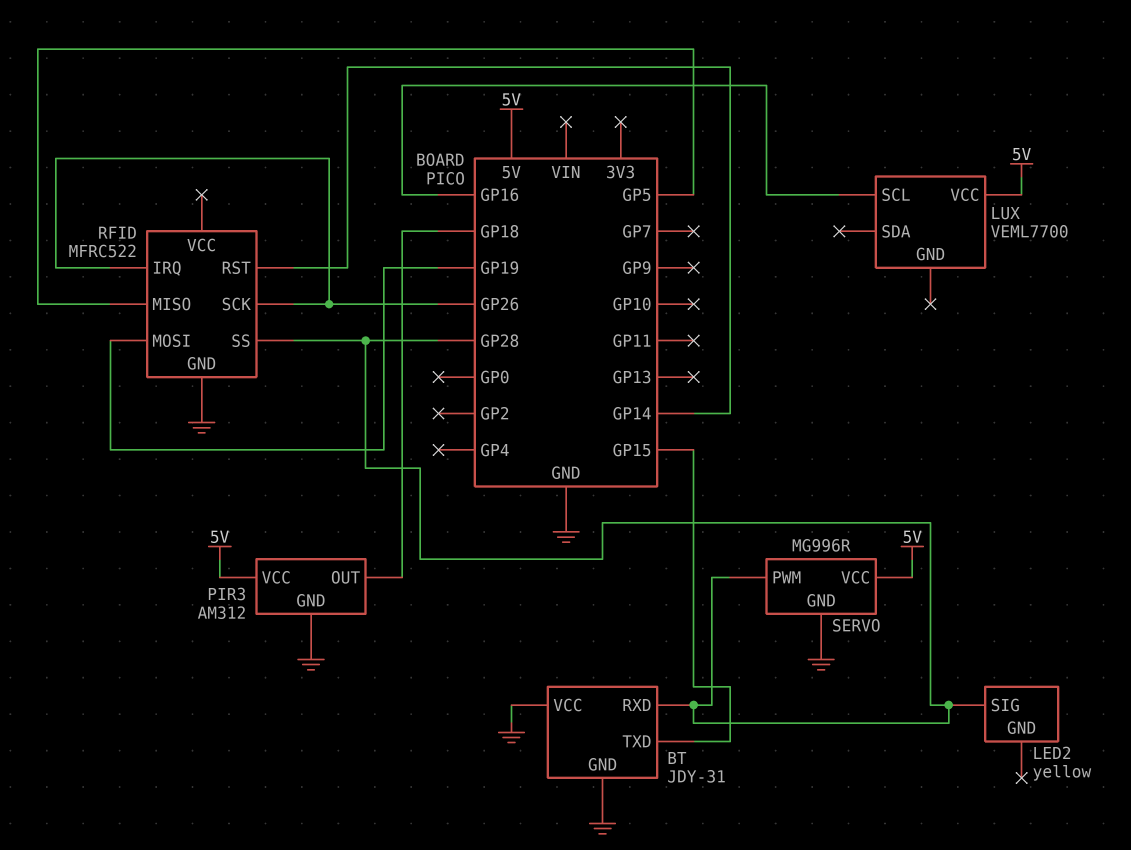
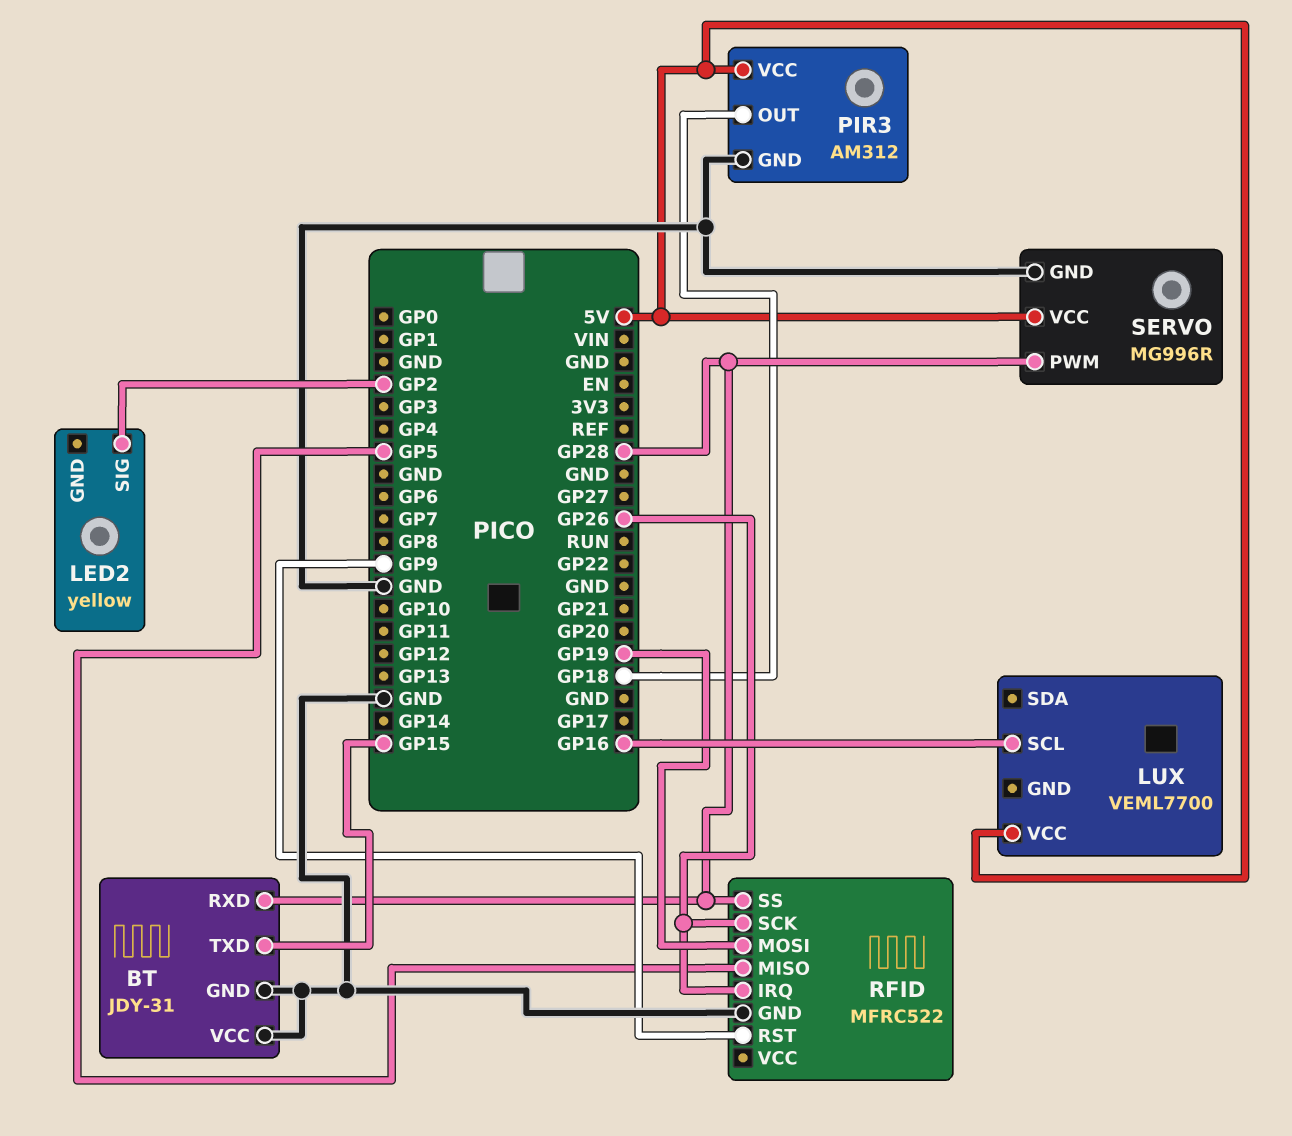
LED2 pin SIG: GP28 -> GP2
RFID pin RST: GP14 -> GP9

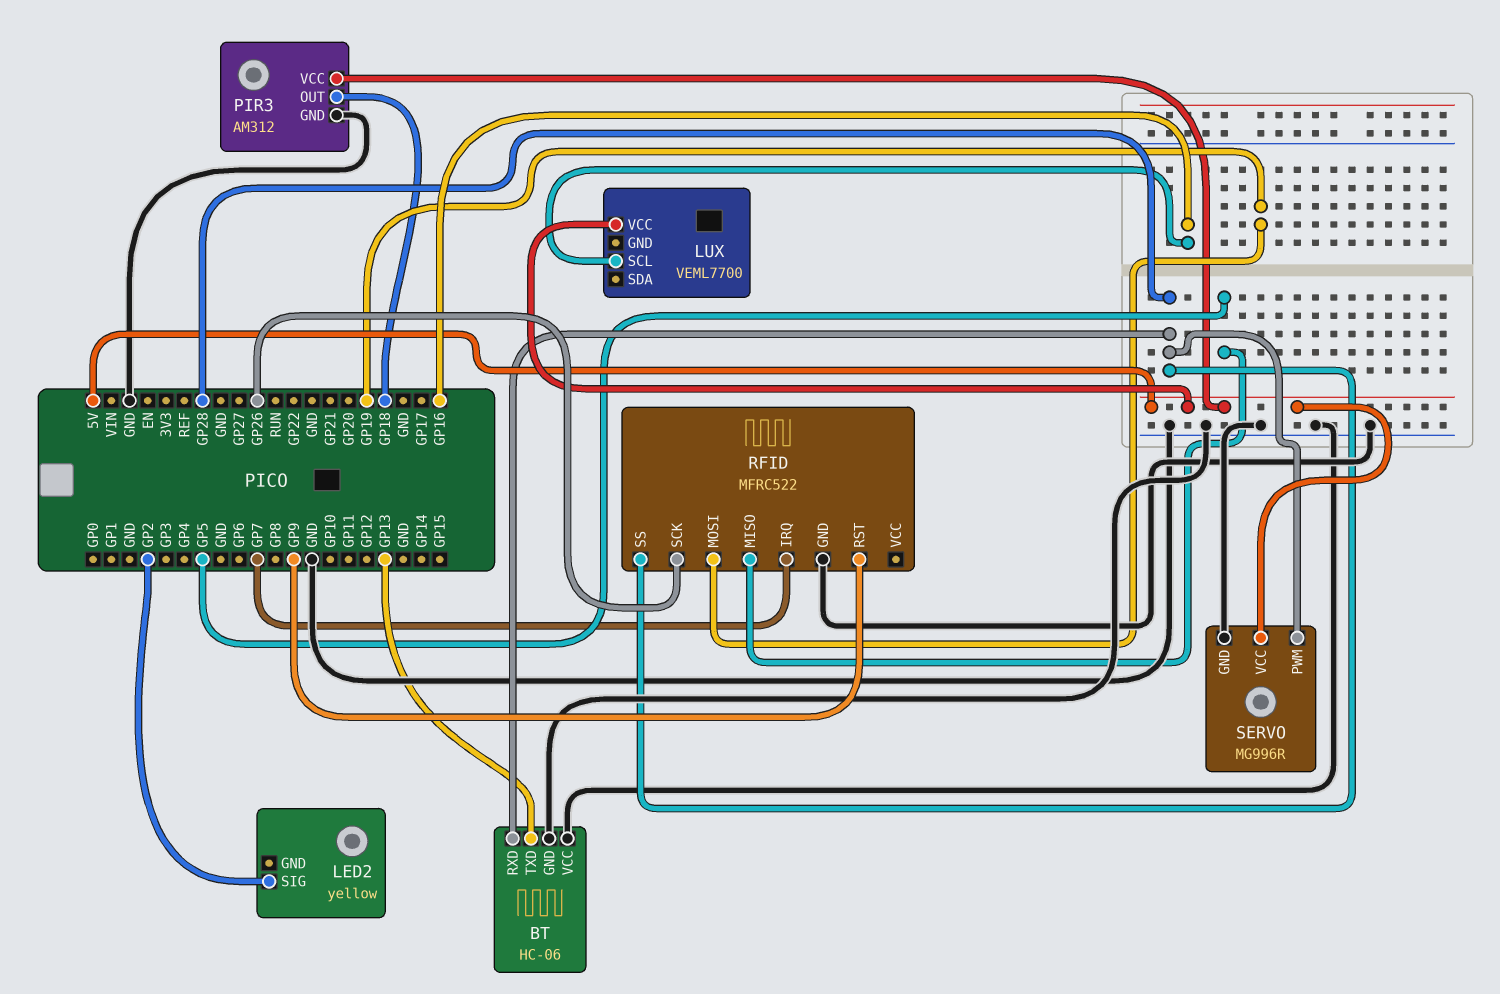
BT: JDY-31 -> HC-06
BT pin TXD: GP15 -> GP13
RFID pin IRQ: GP26 -> GP7

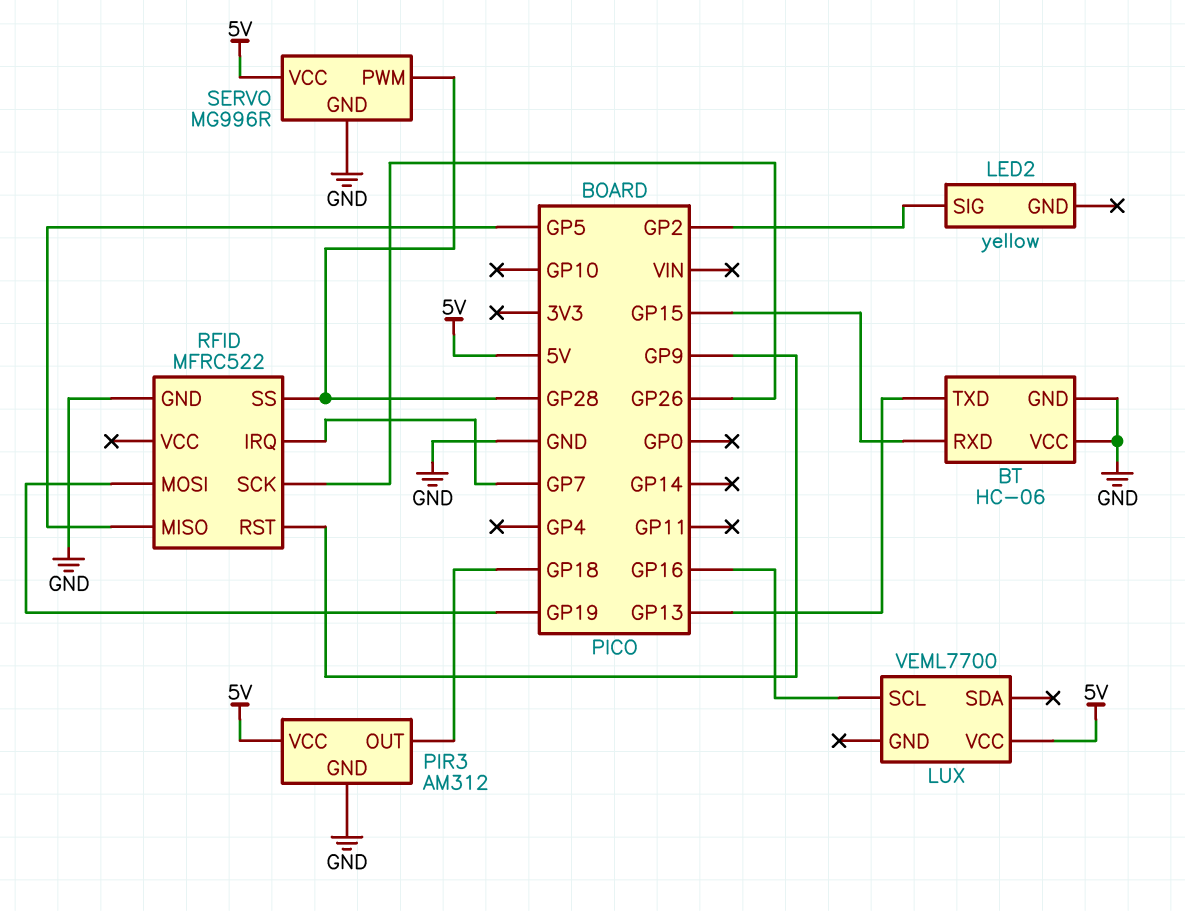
BT pin RXD: GP28 -> GP15

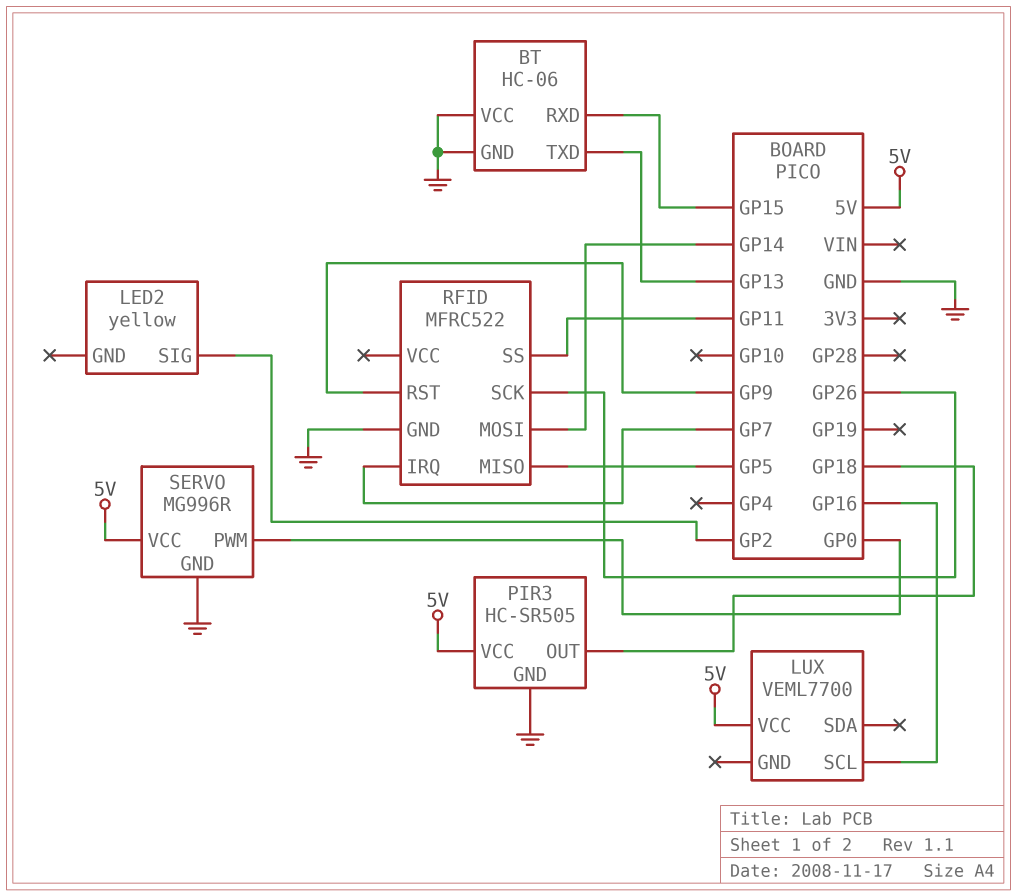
PIR3: AM312 -> HC-SR505
RFID pin MOSI: GP19 -> GP14
RFID pin SS: GP28 -> GP11
SERVO pin PWM: GP28 -> GP0

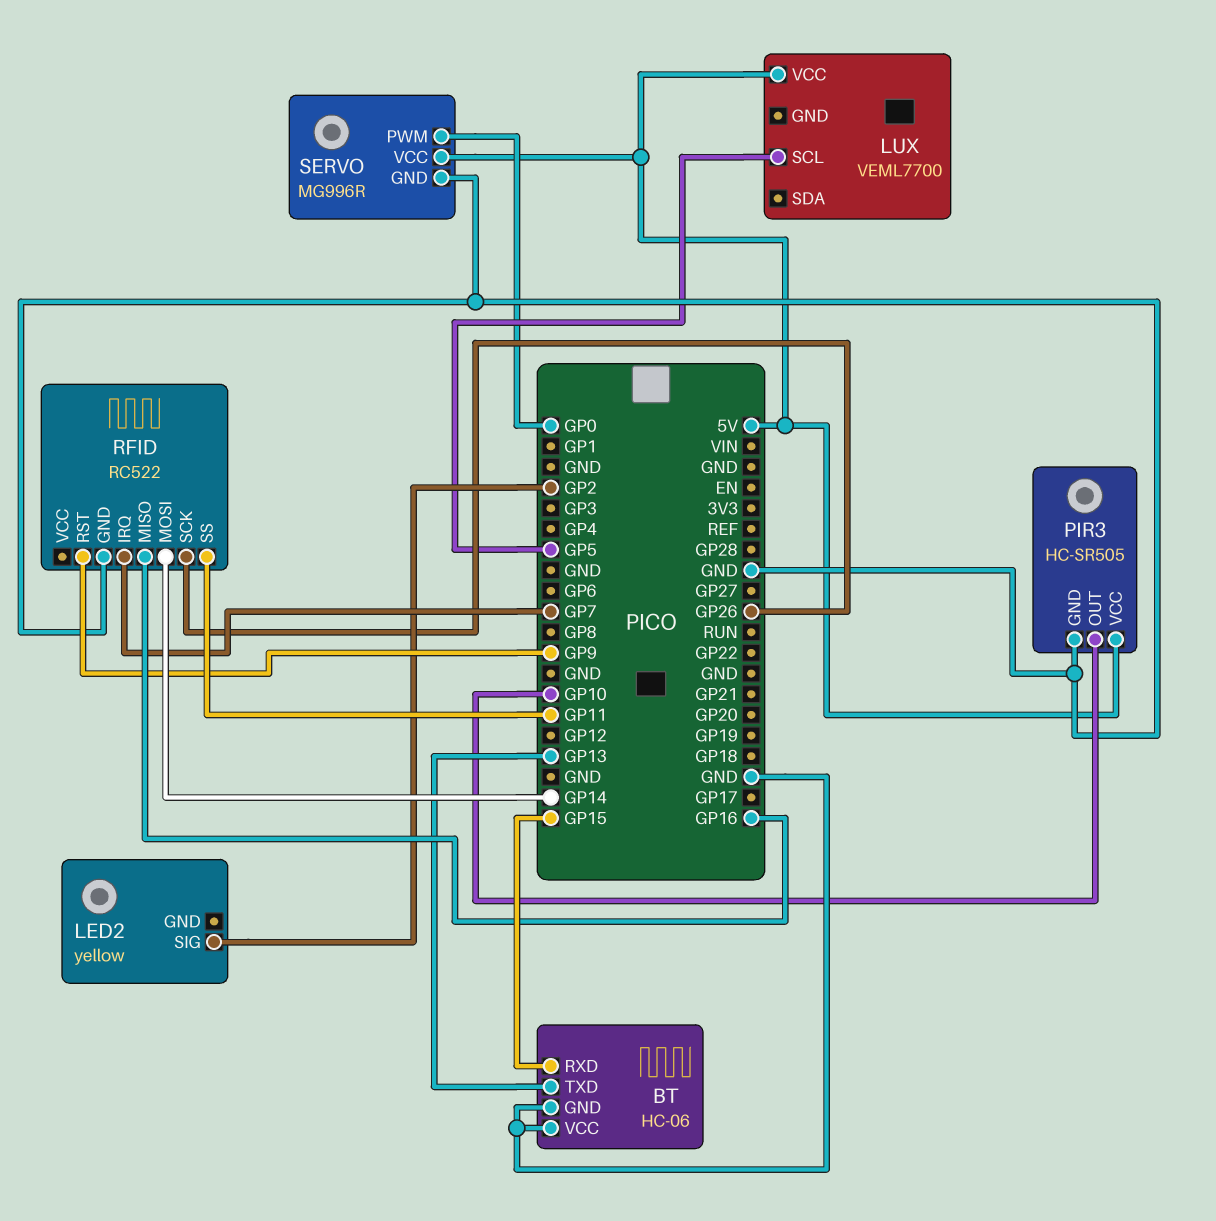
LUX pin SCL: GP16 -> GP5
PIR3 pin OUT: GP18 -> GP10
RFID: MFRC522 -> RC522
RFID pin MISO: GP5 -> GP16

